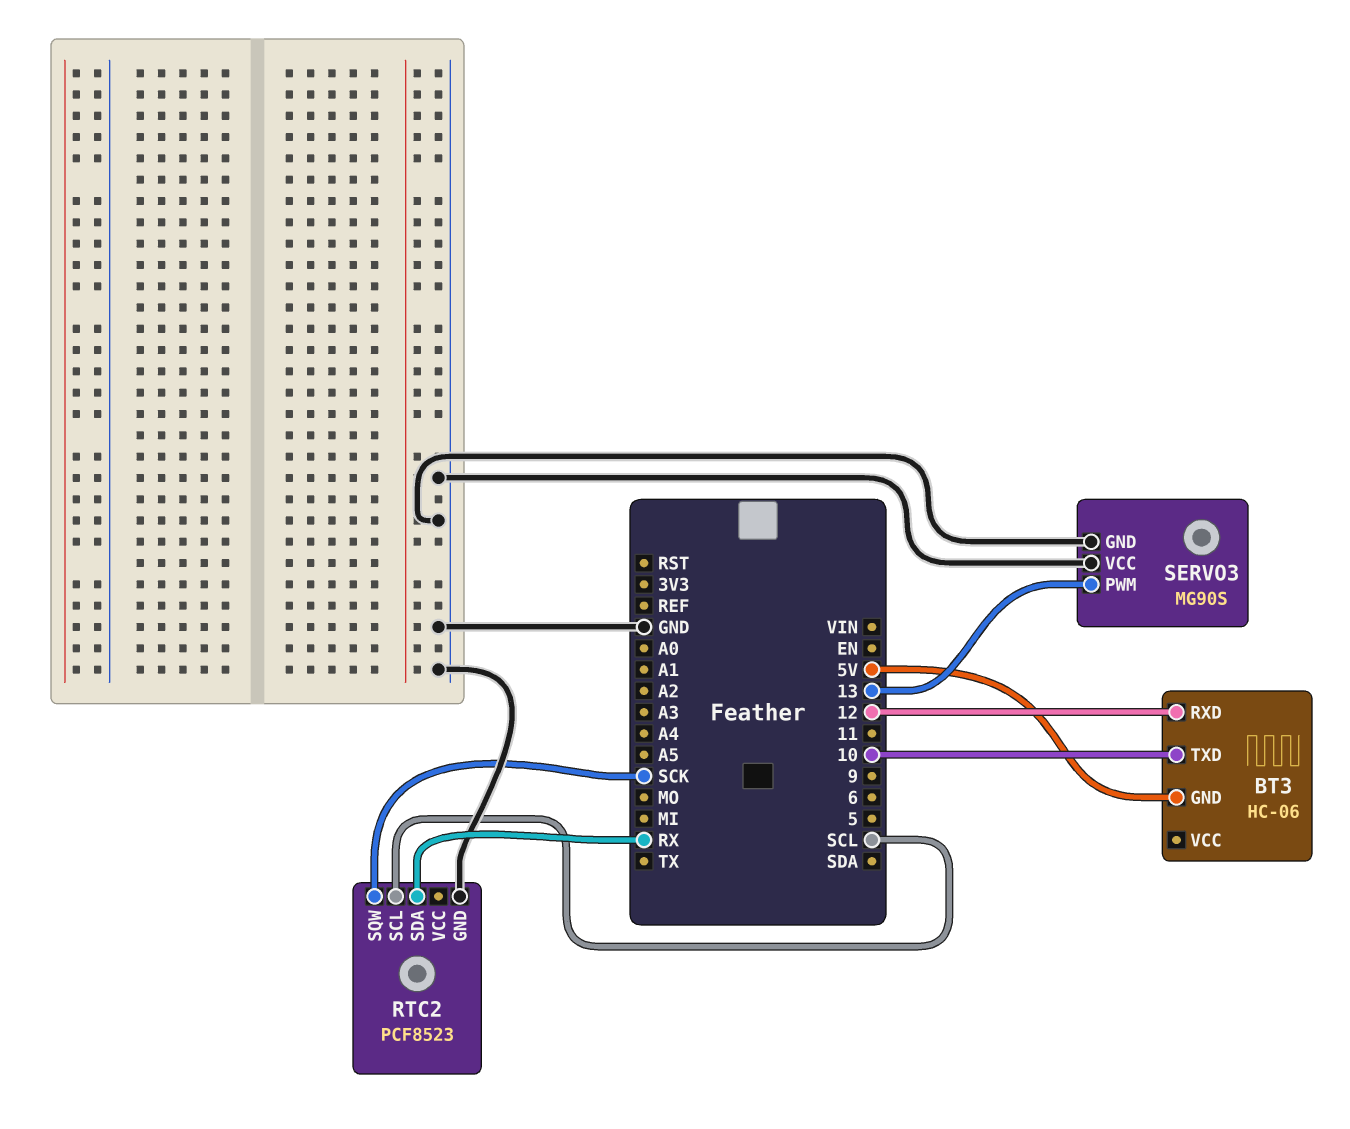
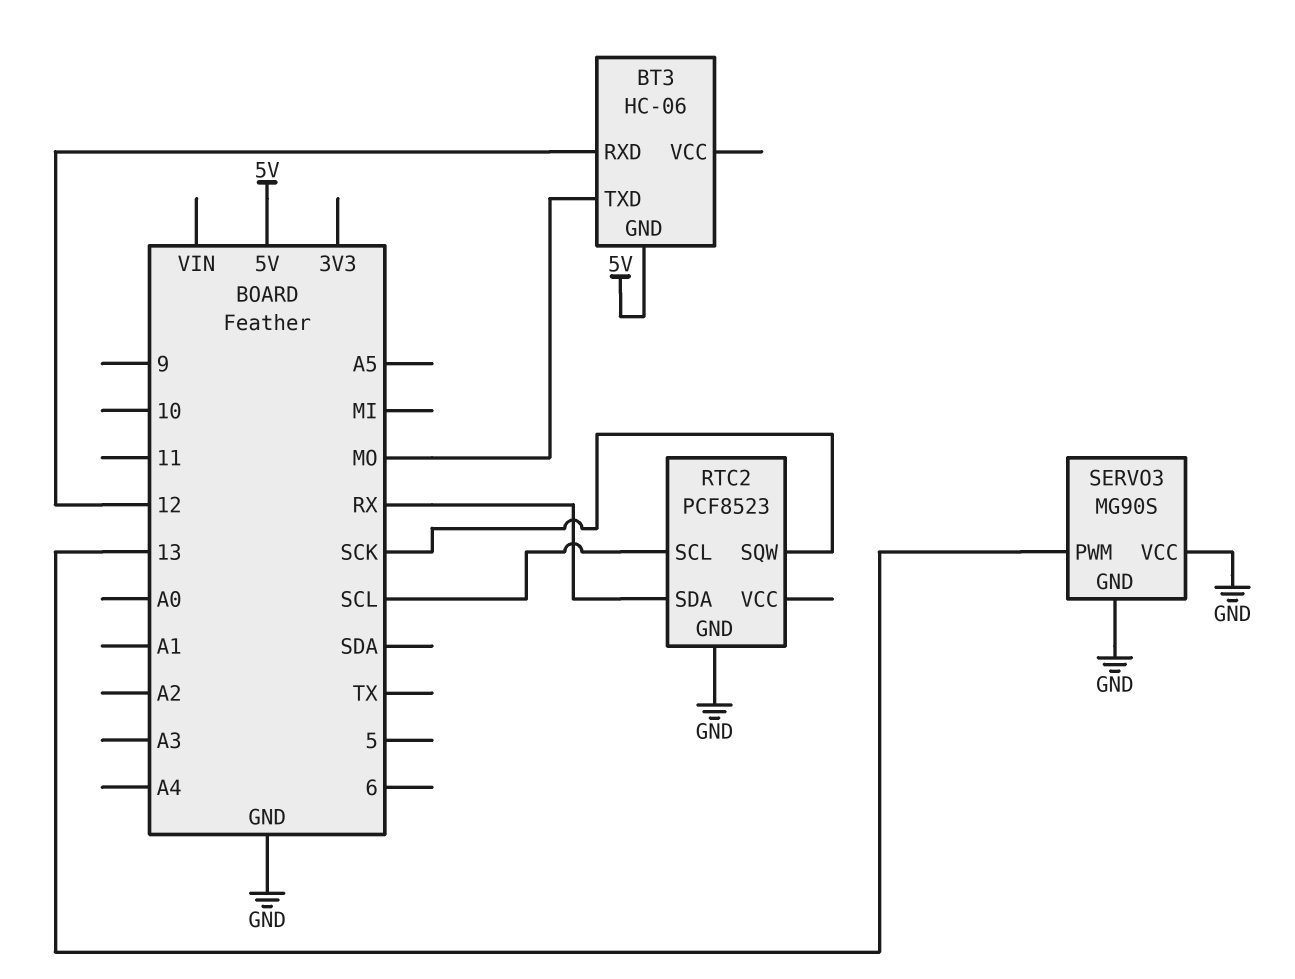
BT3 pin TXD: 10 -> MO

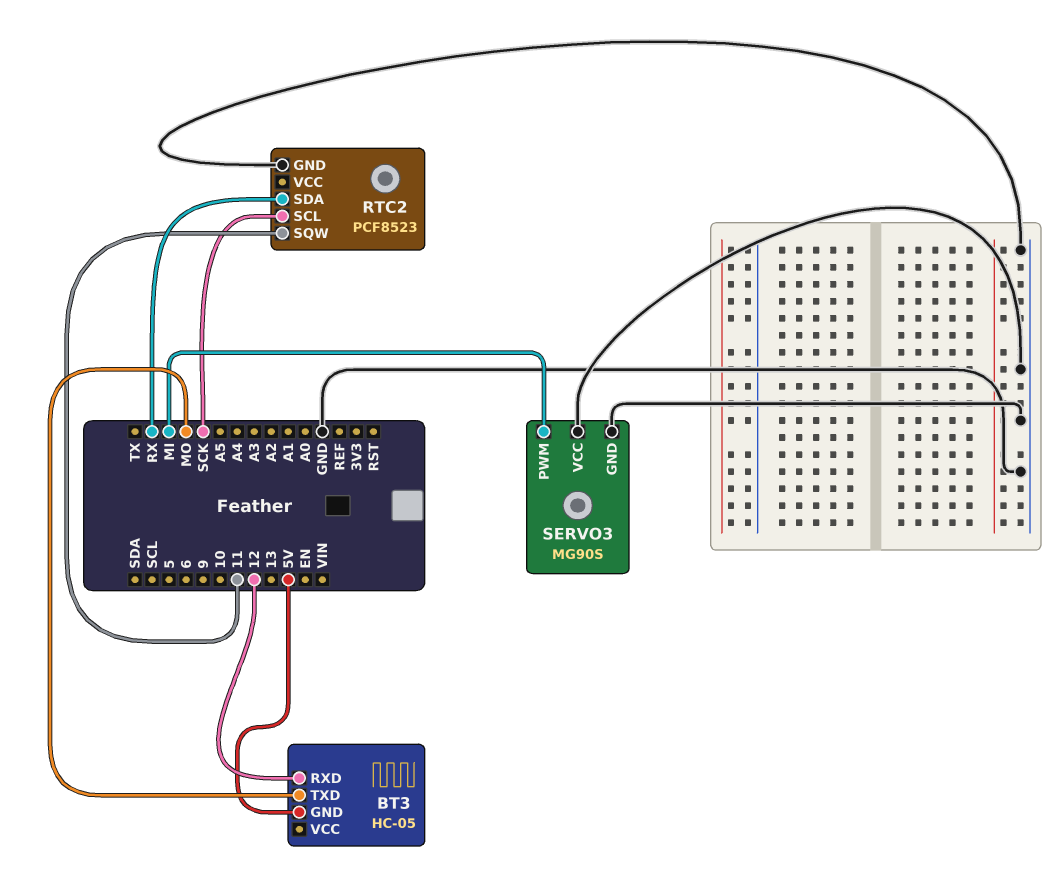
BT3: HC-06 -> HC-05
RTC2 pin SCL: SCL -> SCK
RTC2 pin SQW: SCK -> 11
SERVO3 pin PWM: 13 -> MI

